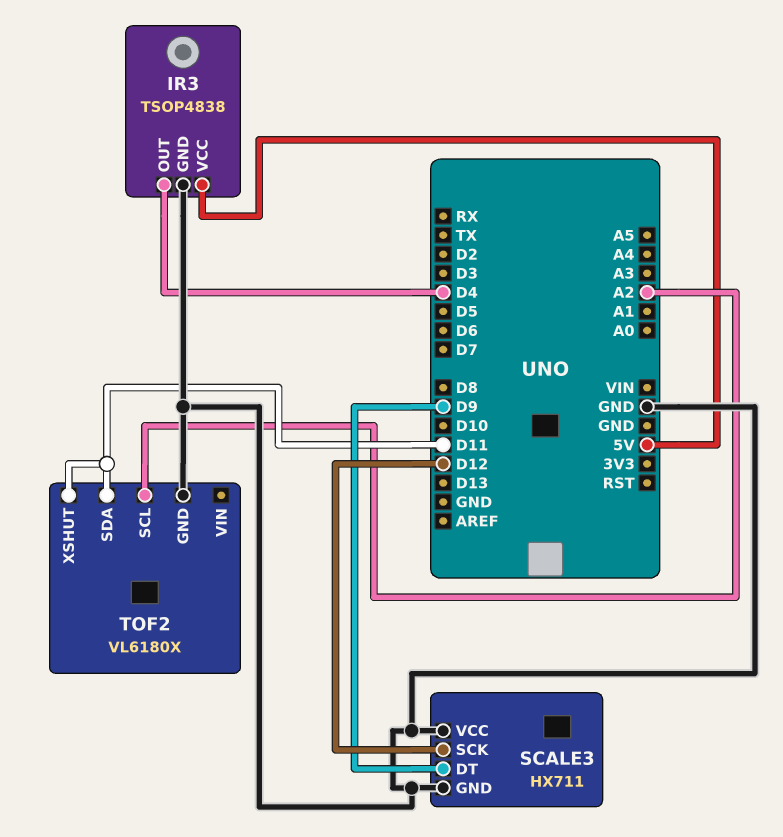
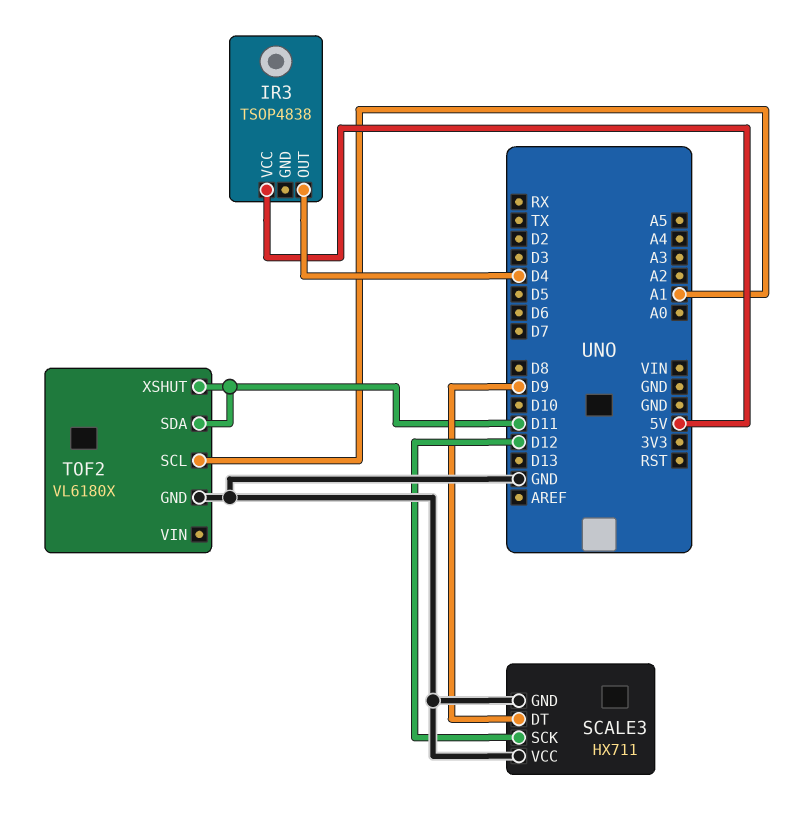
IR3 pin GND: GND -> none
TOF2 pin SCL: A2 -> A1

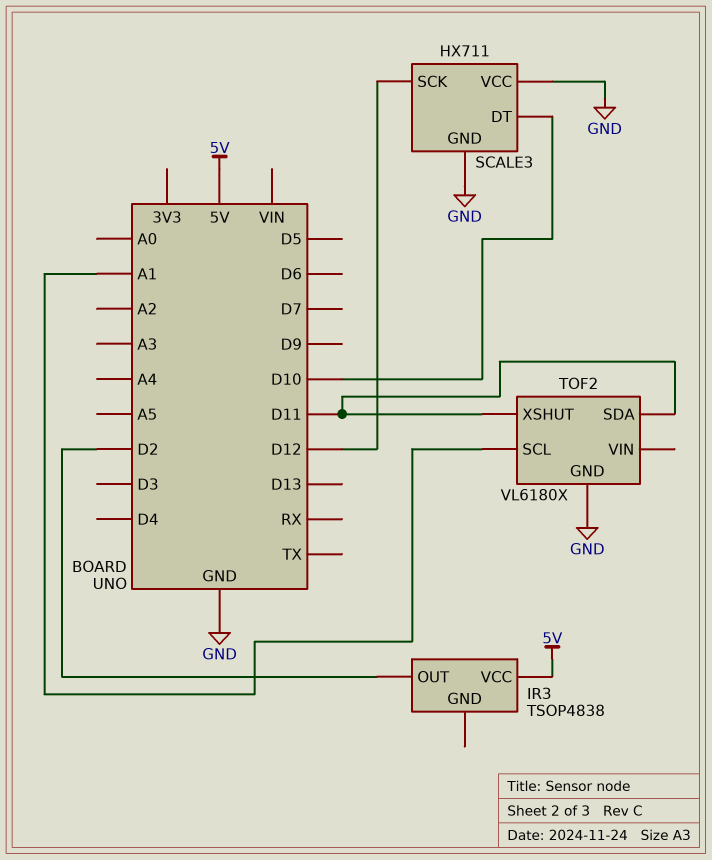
IR3 pin OUT: D4 -> D2
SCALE3 pin DT: D9 -> D10

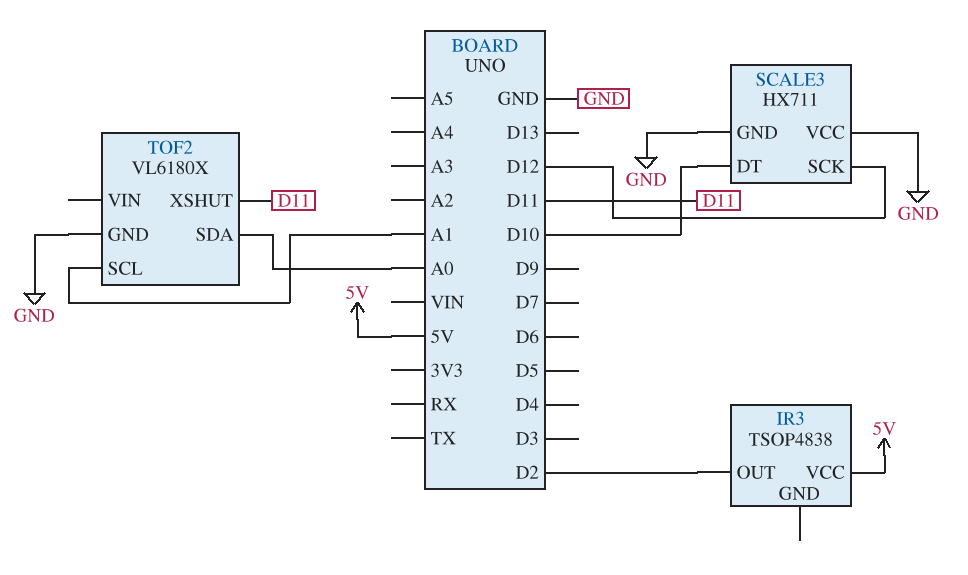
TOF2 pin SDA: D11 -> A0

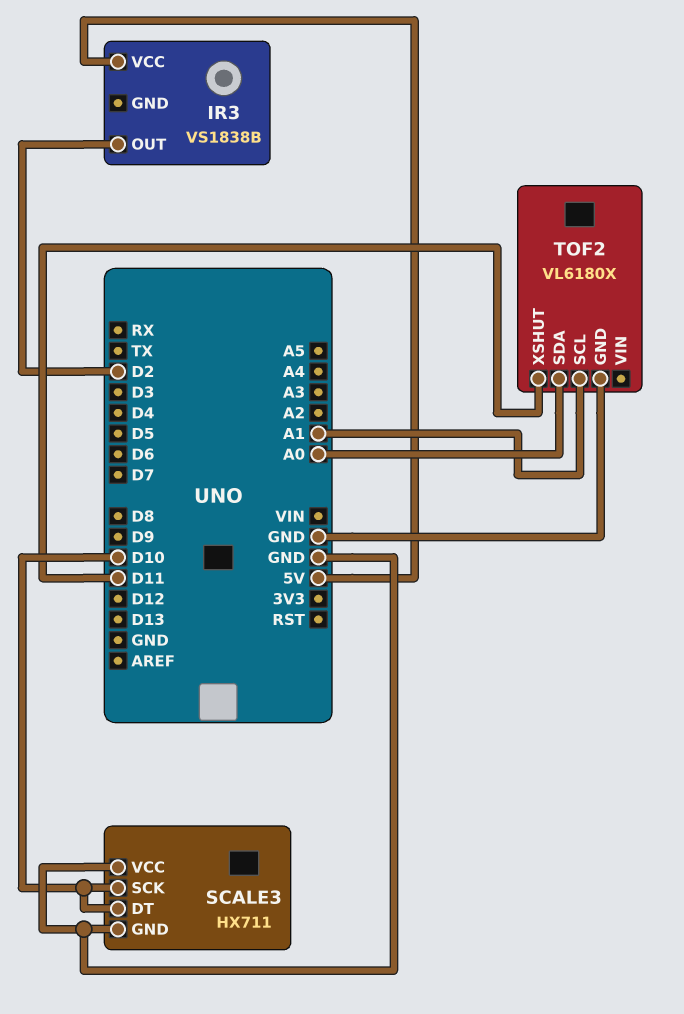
IR3: TSOP4838 -> VS1838B
SCALE3 pin SCK: D12 -> D10

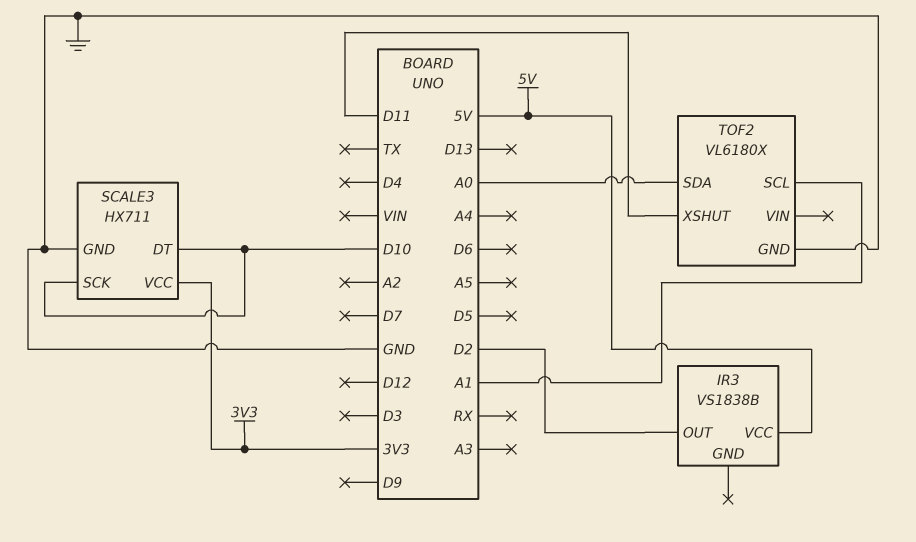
SCALE3 pin VCC: GND -> 3V3

